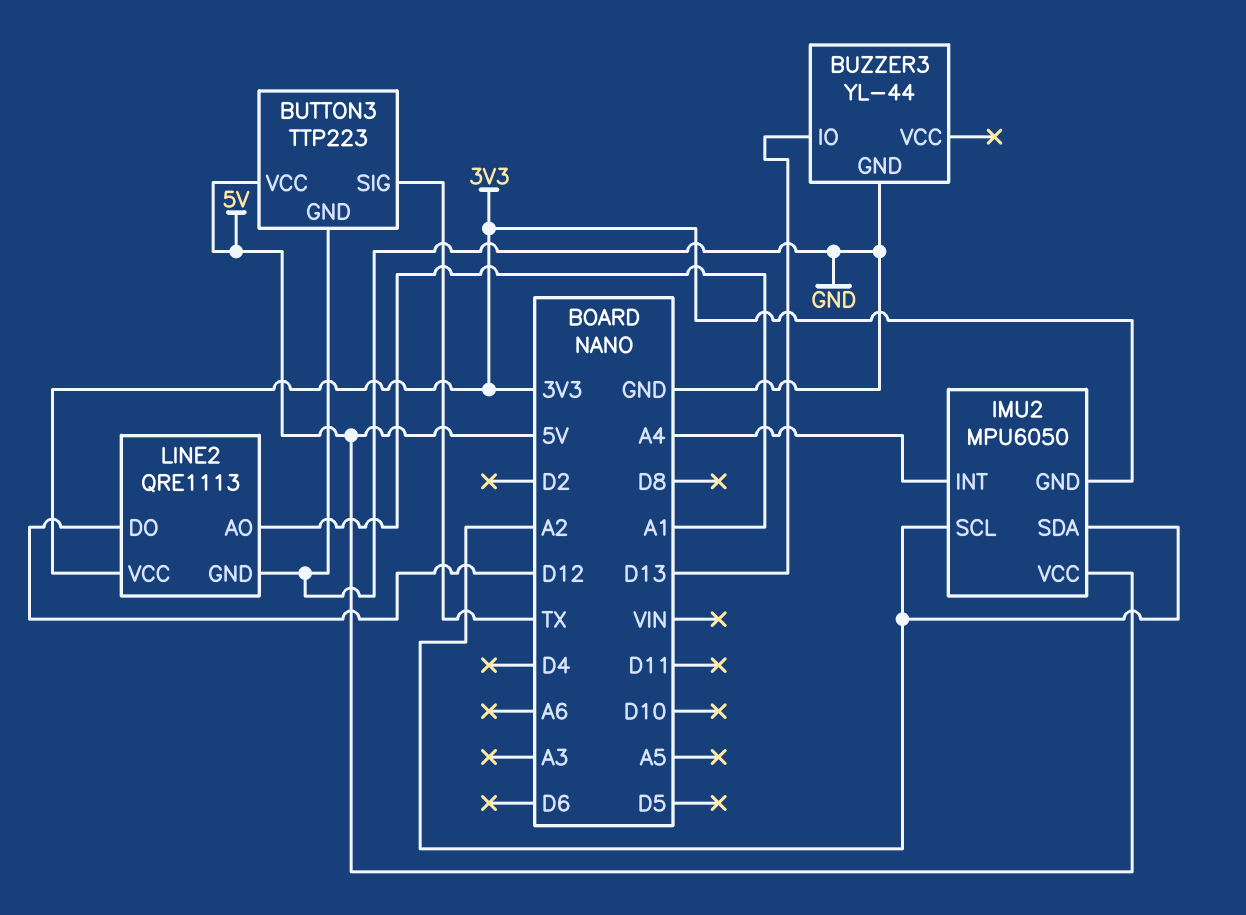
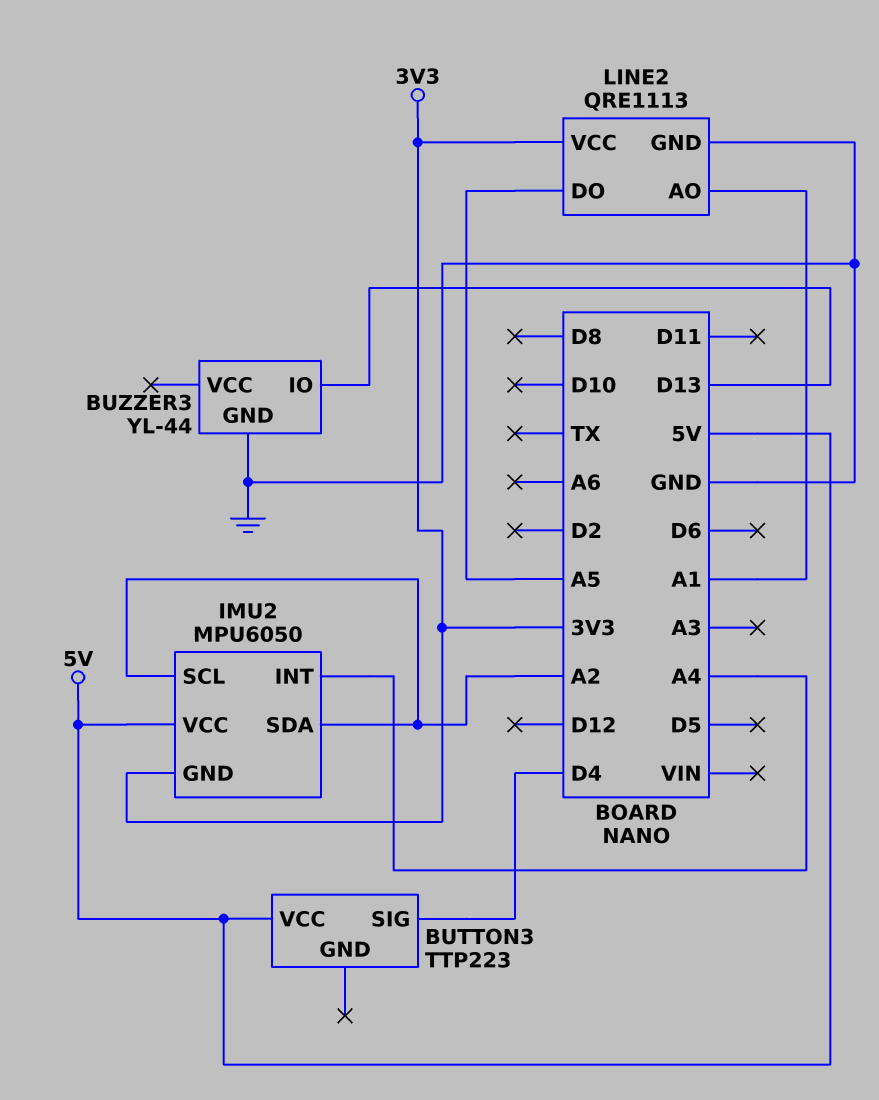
BUTTON3 pin GND: GND -> none
BUTTON3 pin SIG: TX -> D4
LINE2 pin DO: D12 -> A5

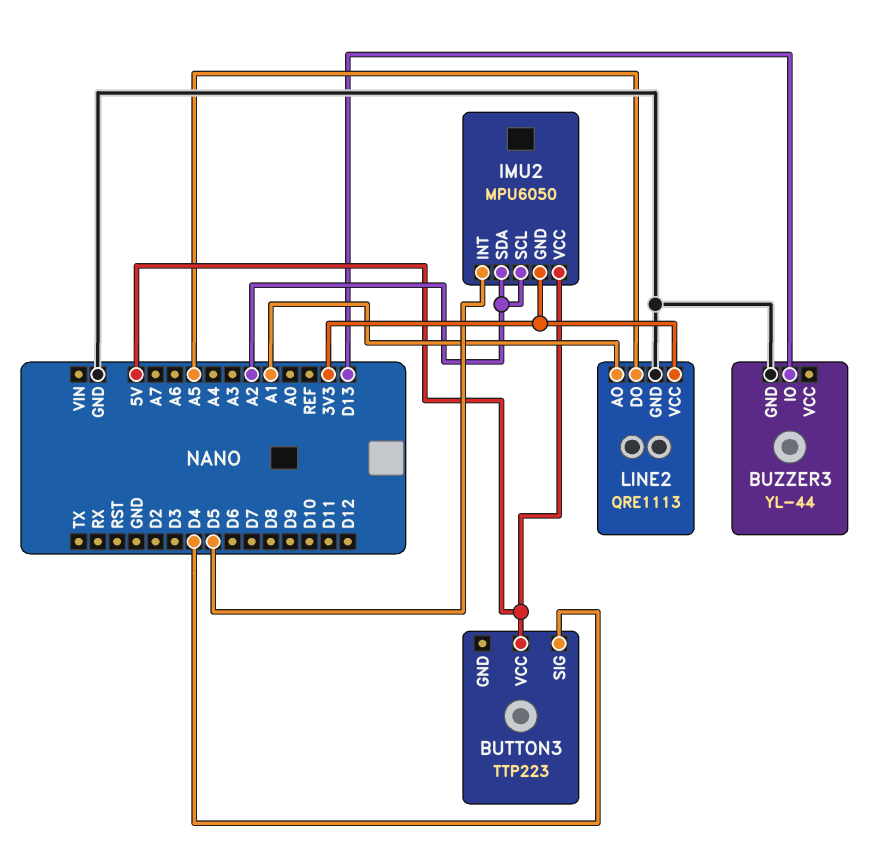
IMU2 pin INT: A4 -> D5

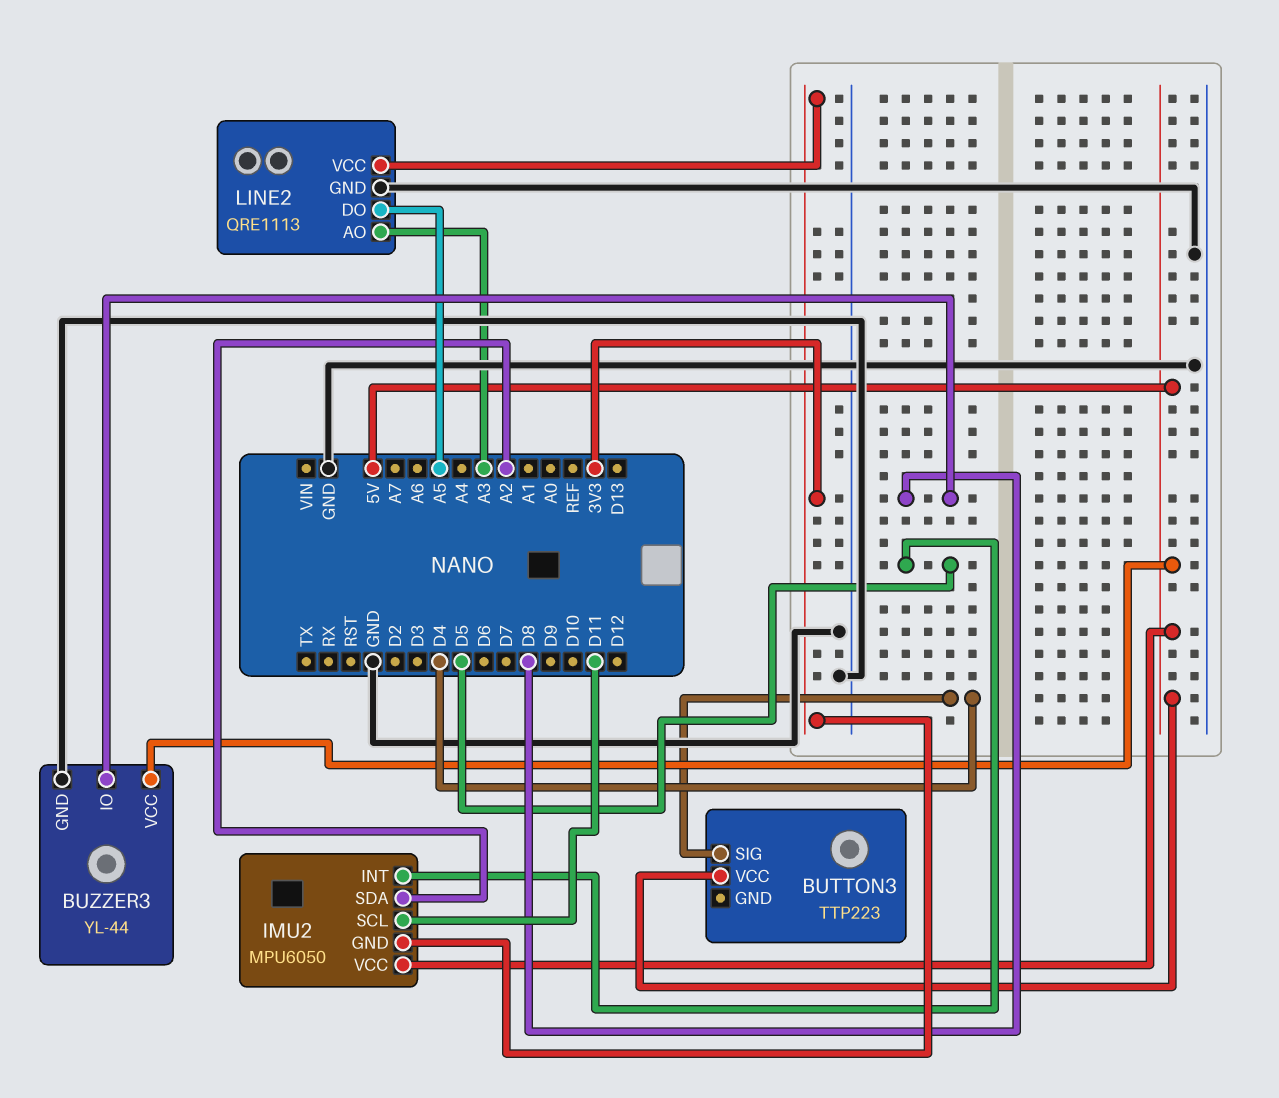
BUZZER3 pin IO: D13 -> D8
BUZZER3 pin VCC: none -> 5V
IMU2 pin SCL: A2 -> D11
LINE2 pin AO: A1 -> A3

